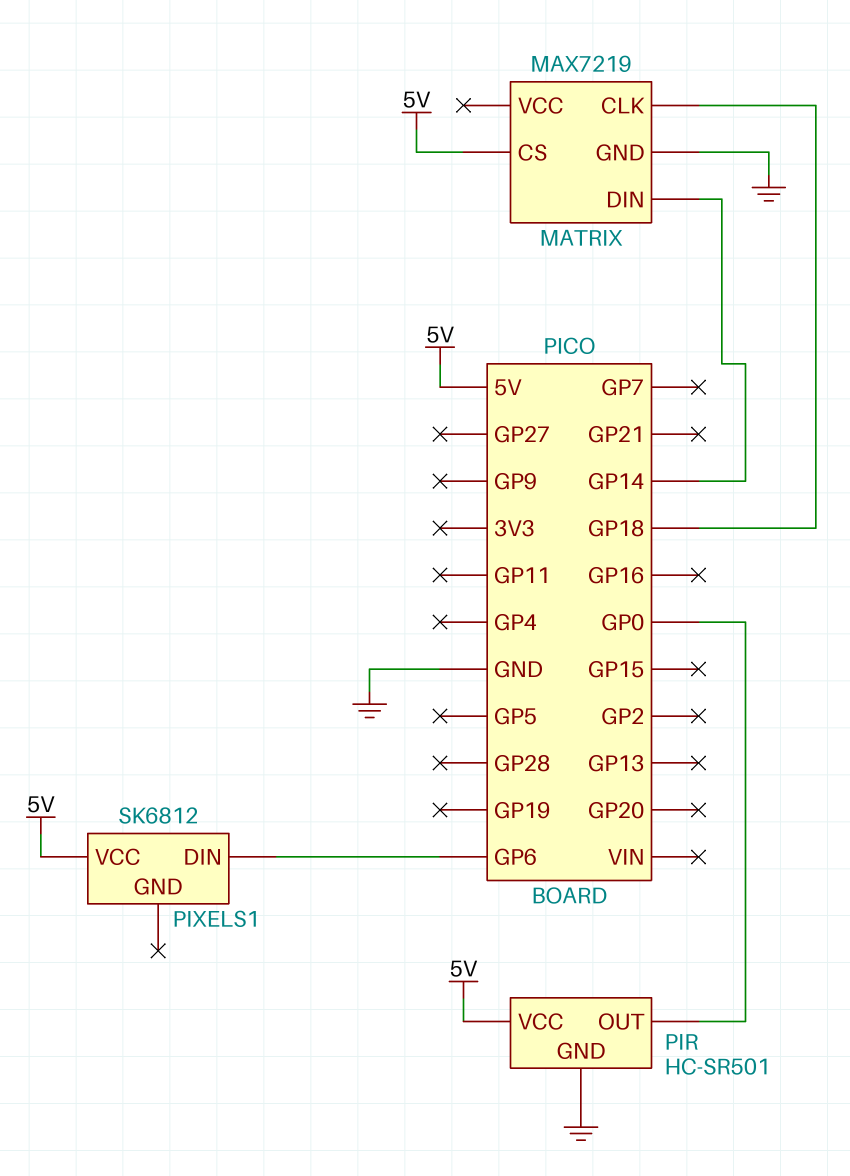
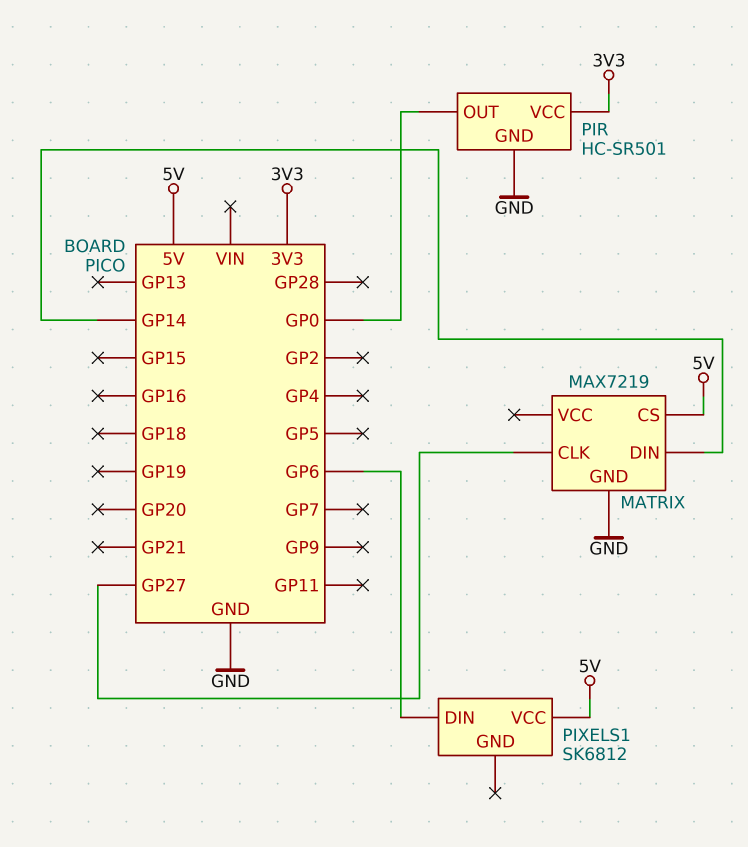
MATRIX pin CLK: GP18 -> GP27
PIR pin VCC: 5V -> 3V3

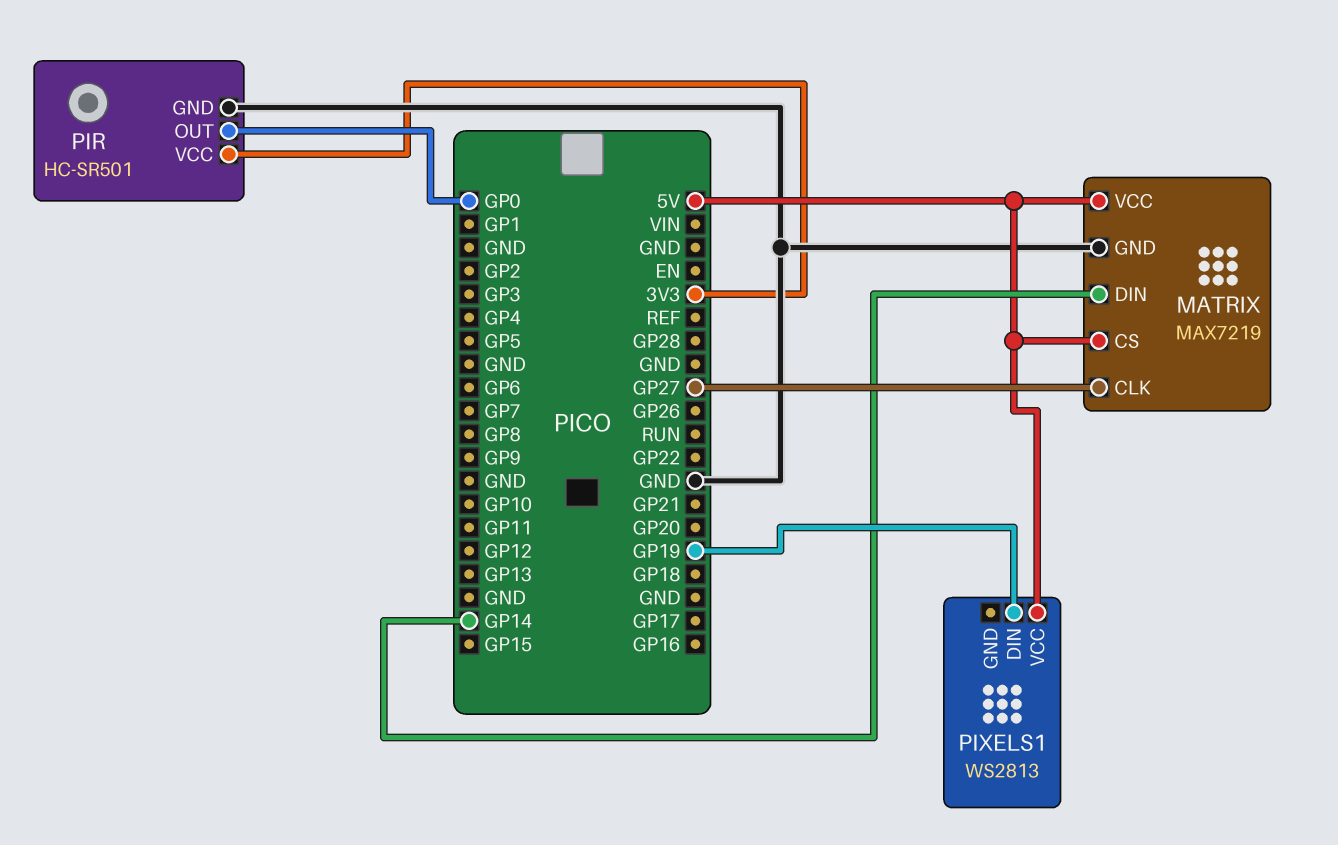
MATRIX pin VCC: none -> 5V
PIXELS1: SK6812 -> WS2813
PIXELS1 pin DIN: GP6 -> GP19

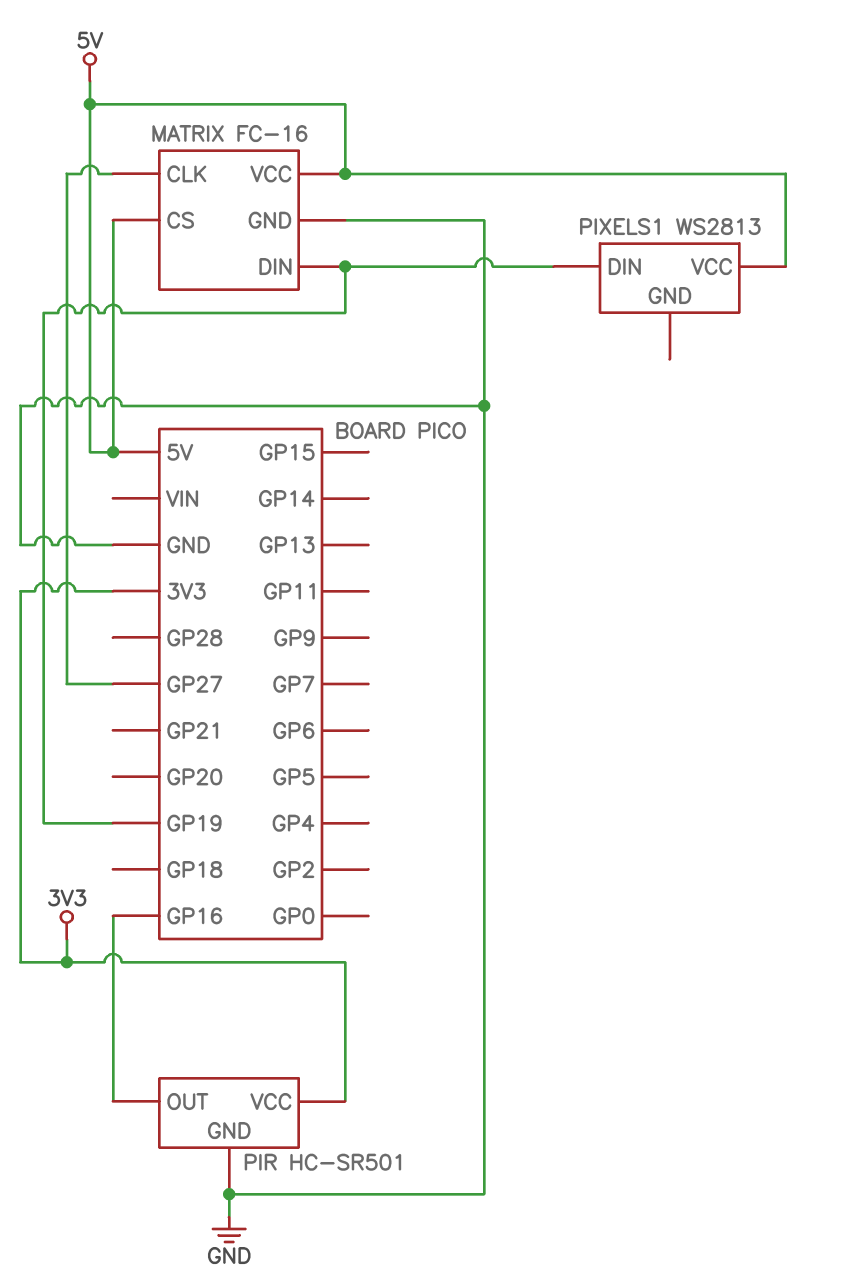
MATRIX: MAX7219 -> FC-16
MATRIX pin DIN: GP14 -> GP19
PIR pin OUT: GP0 -> GP16

